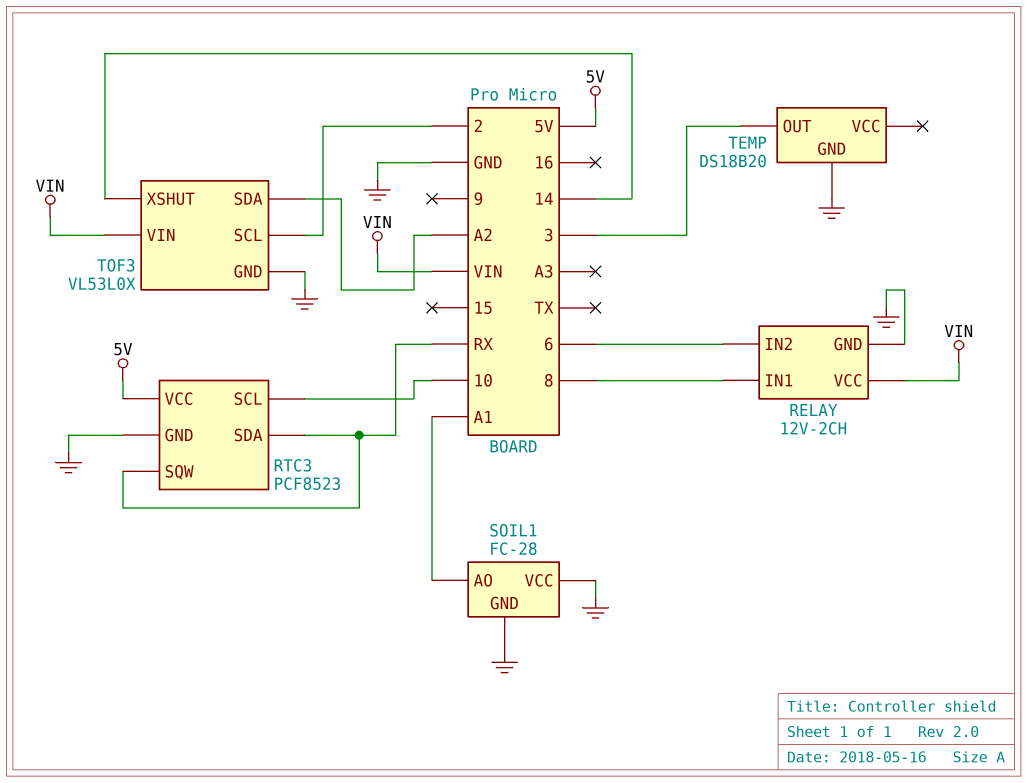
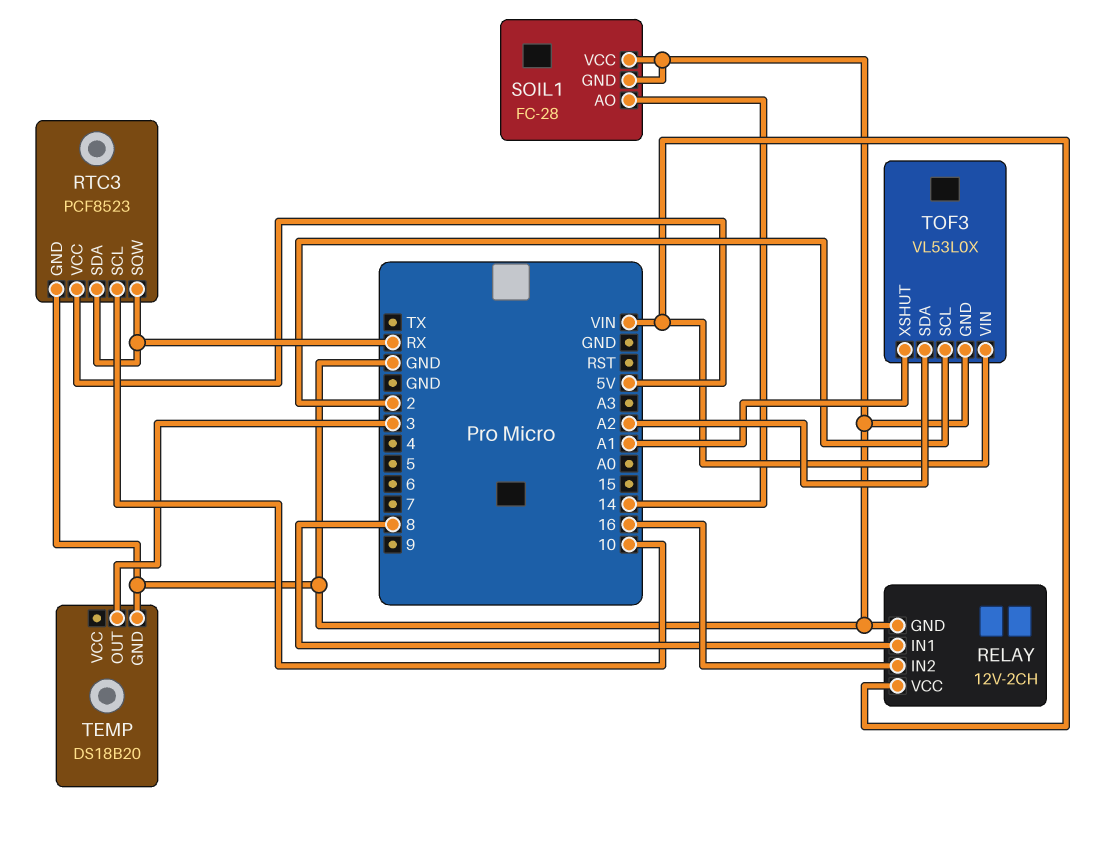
RELAY pin IN2: 6 -> 16
SOIL1 pin AO: A1 -> 14
TOF3 pin XSHUT: 14 -> A1

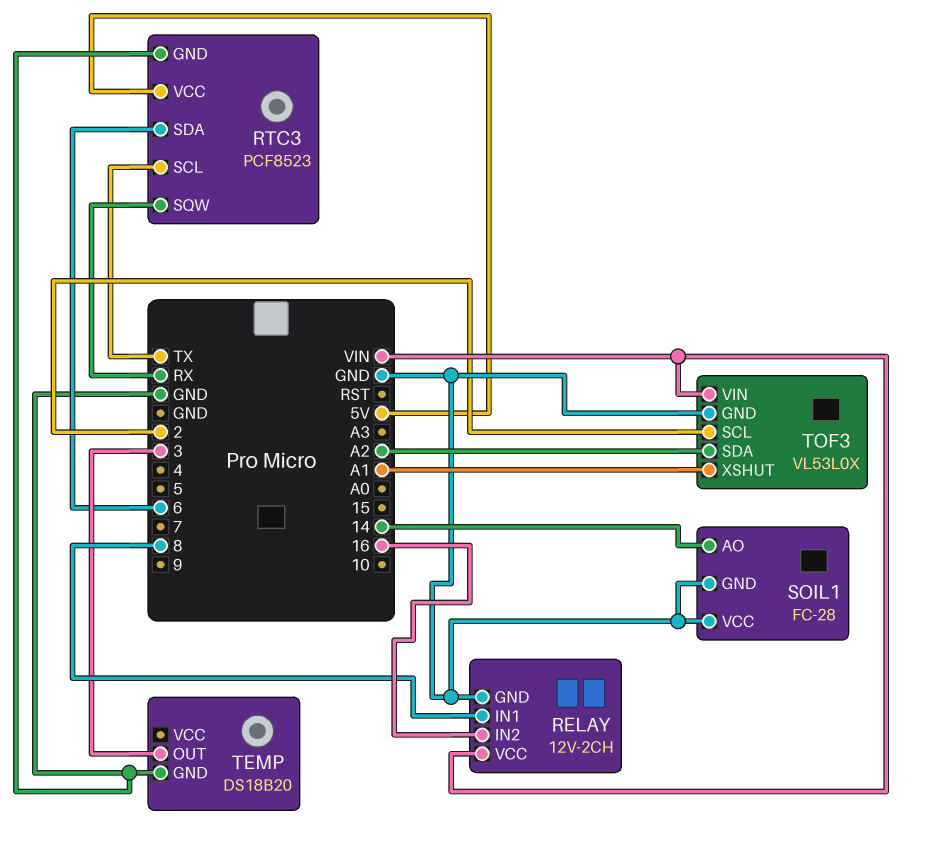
RTC3 pin SCL: 10 -> TX
RTC3 pin SDA: RX -> 6

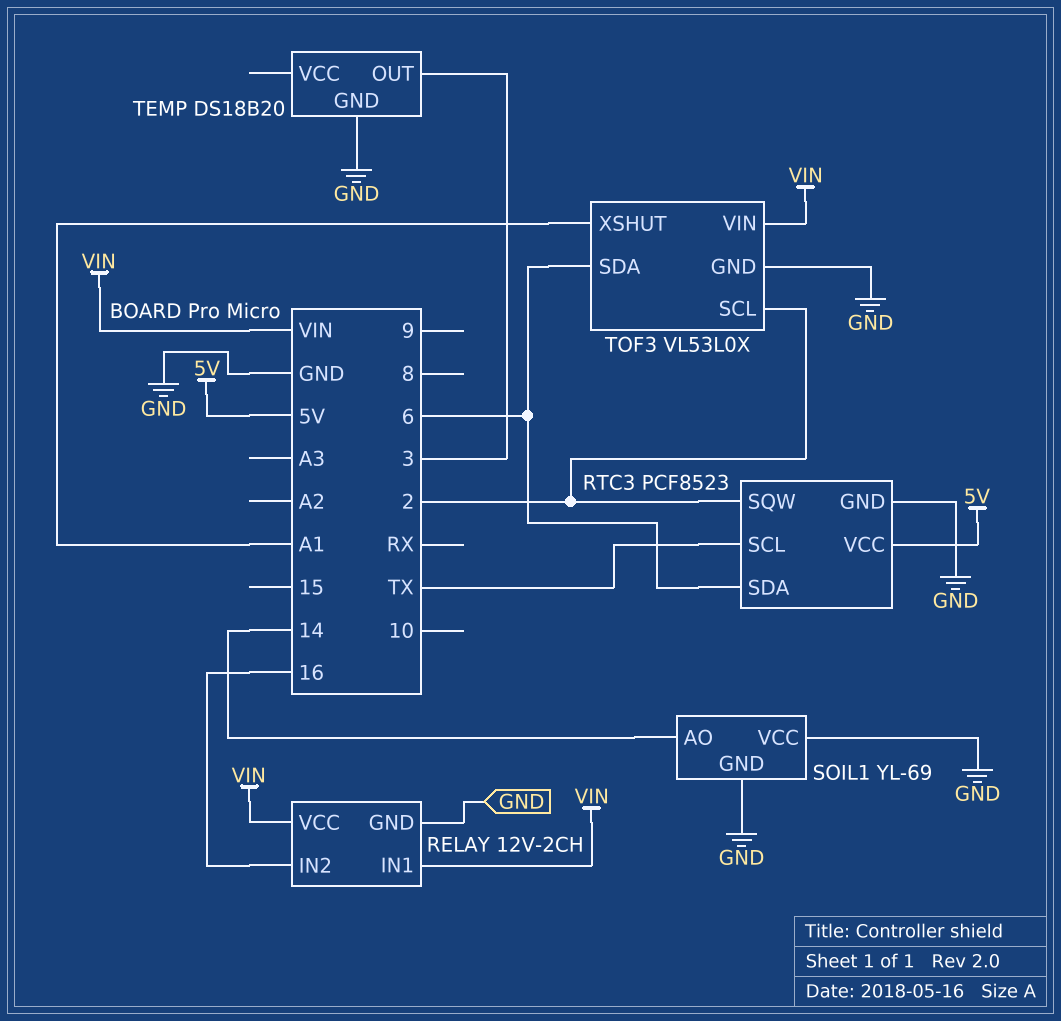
RELAY pin IN1: 8 -> VIN
RTC3 pin SQW: RX -> 2
SOIL1: FC-28 -> YL-69
TOF3 pin SDA: A2 -> 6

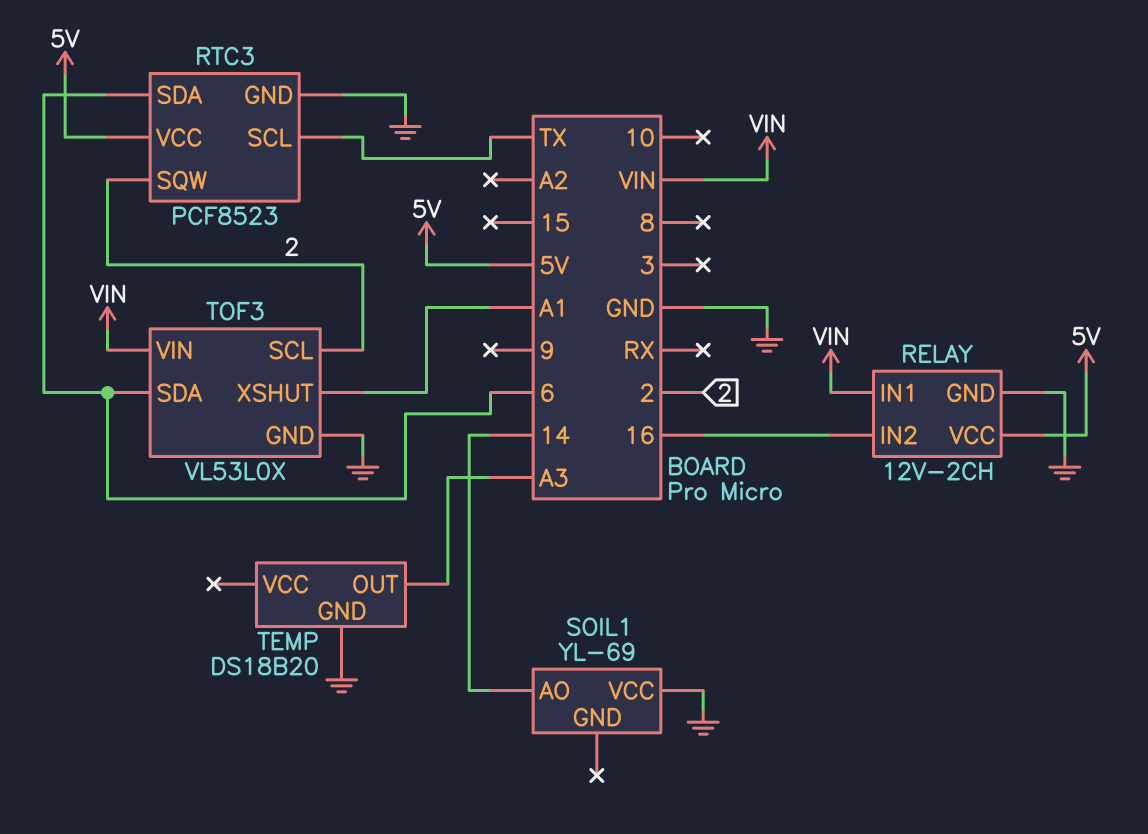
RELAY pin VCC: VIN -> 5V
SOIL1 pin GND: GND -> none
TEMP pin OUT: 3 -> A3

